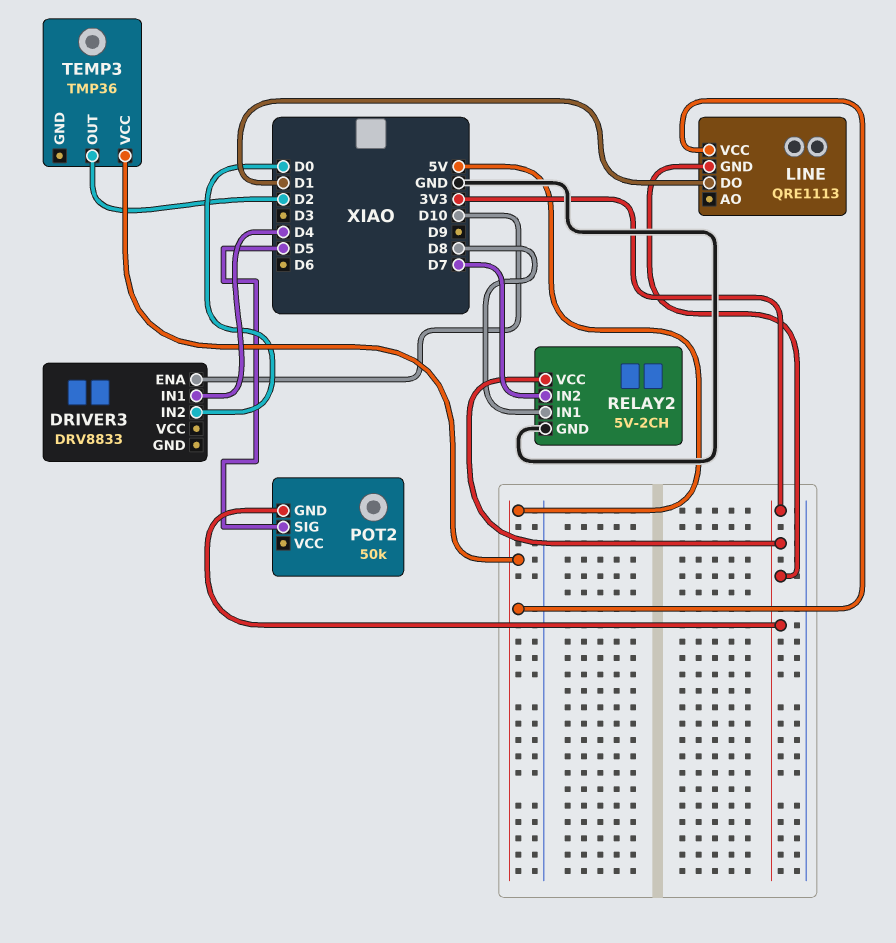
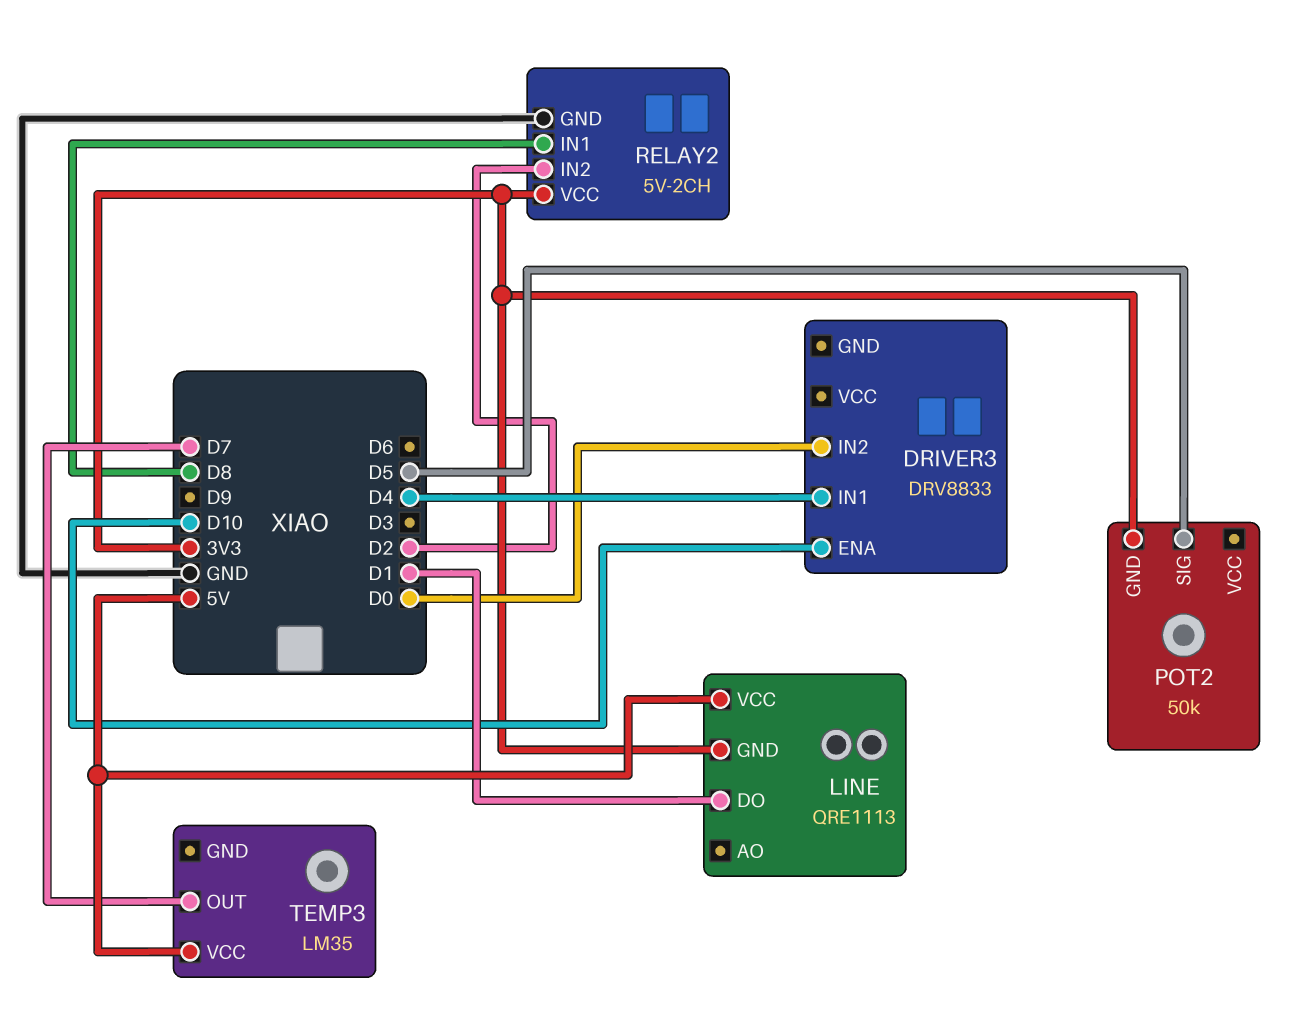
RELAY2 pin IN2: D7 -> D2
TEMP3: TMP36 -> LM35
TEMP3 pin OUT: D2 -> D7

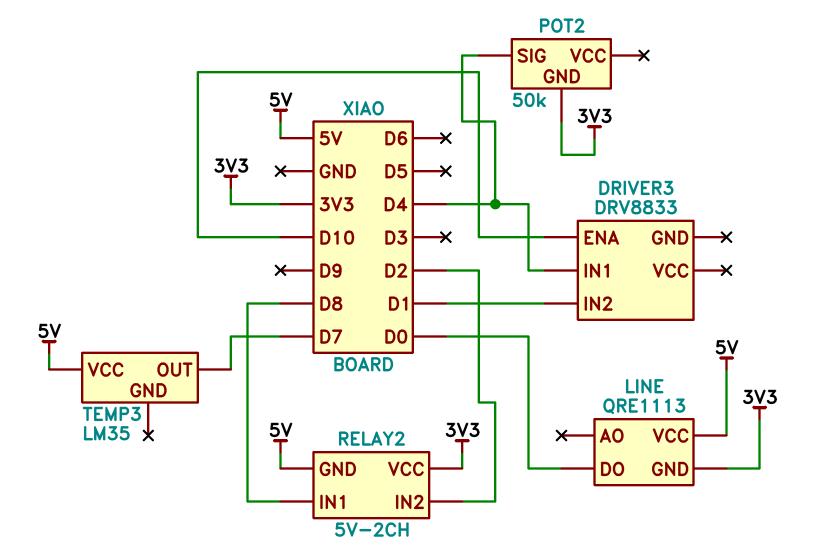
DRIVER3 pin IN2: D0 -> D1
LINE pin DO: D1 -> D0
POT2 pin SIG: D5 -> D4
RELAY2 pin GND: GND -> 5V

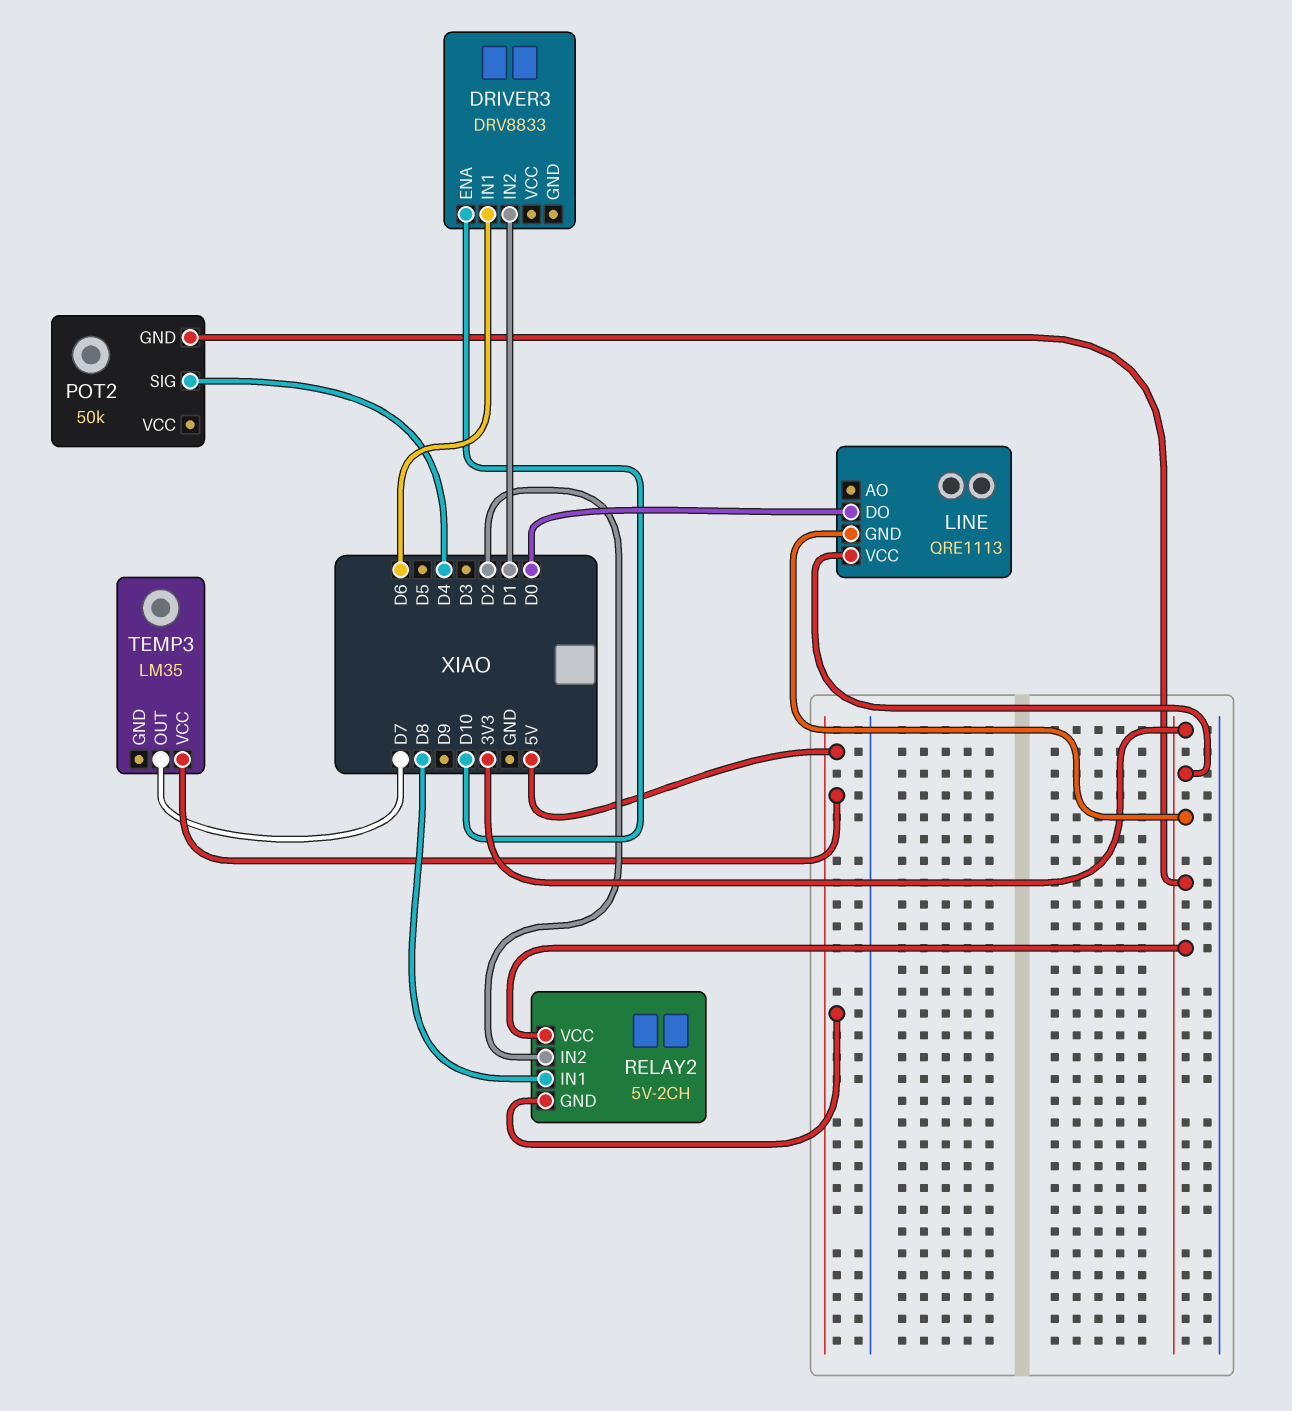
DRIVER3 pin IN1: D4 -> D6
LINE pin VCC: 5V -> 3V3

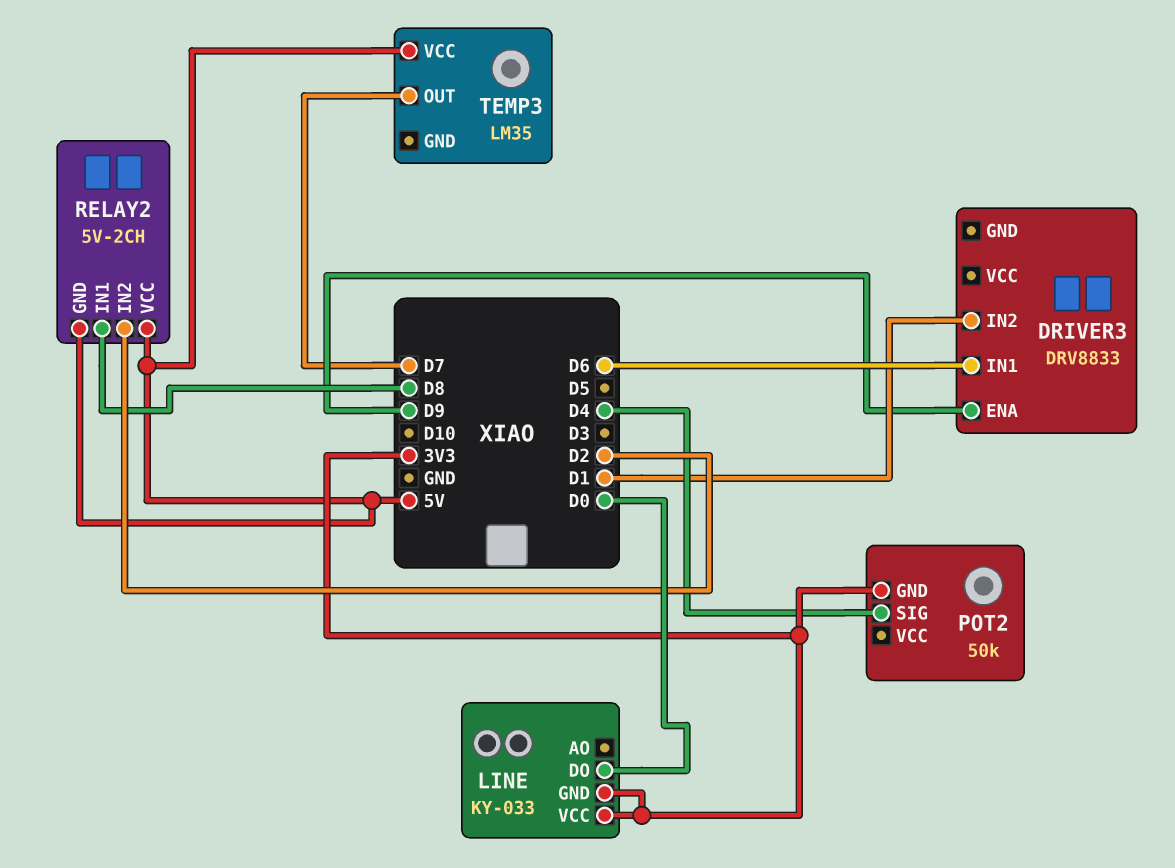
DRIVER3 pin ENA: D10 -> D9
LINE: QRE1113 -> KY-033
RELAY2 pin VCC: 3V3 -> 5V

